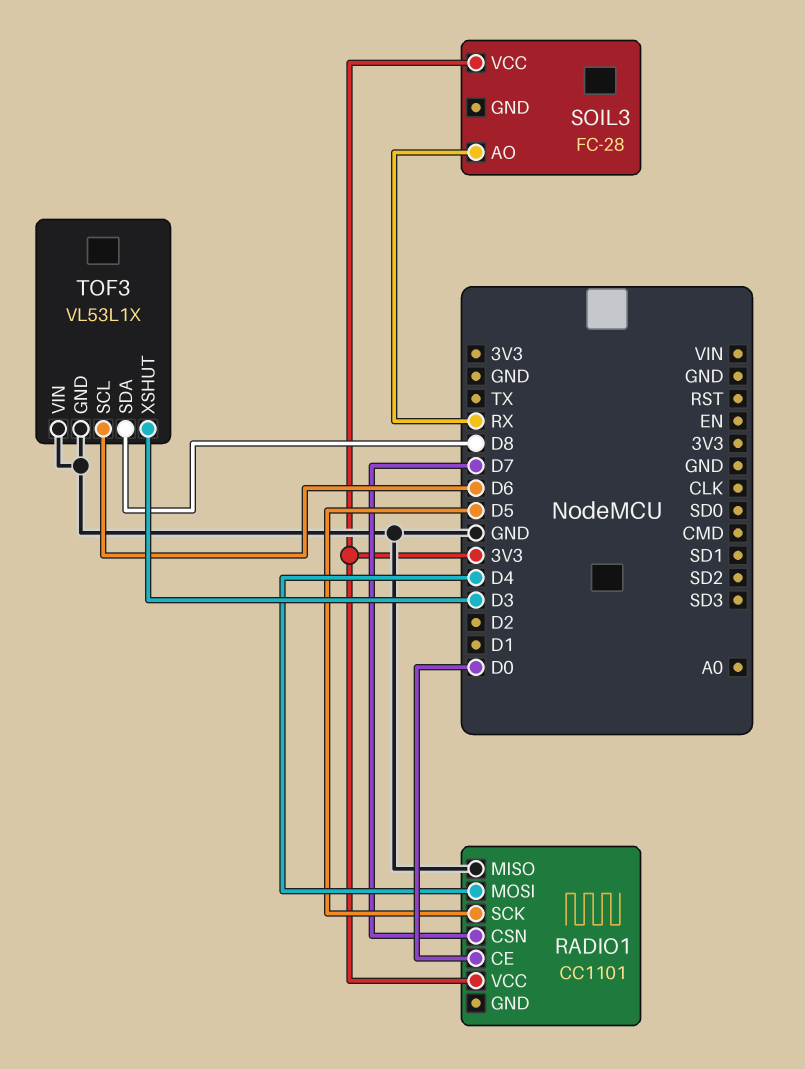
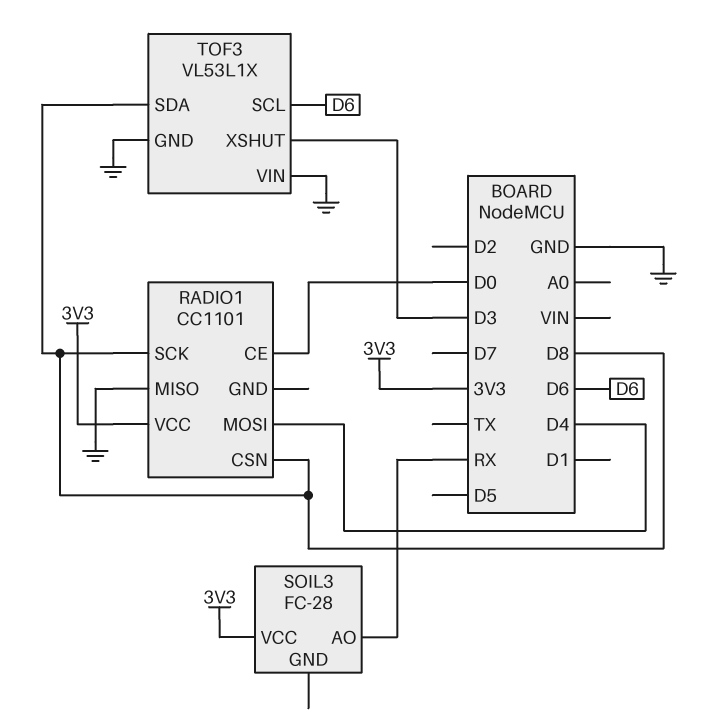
RADIO1 pin CSN: D7 -> D8
RADIO1 pin SCK: D5 -> D8

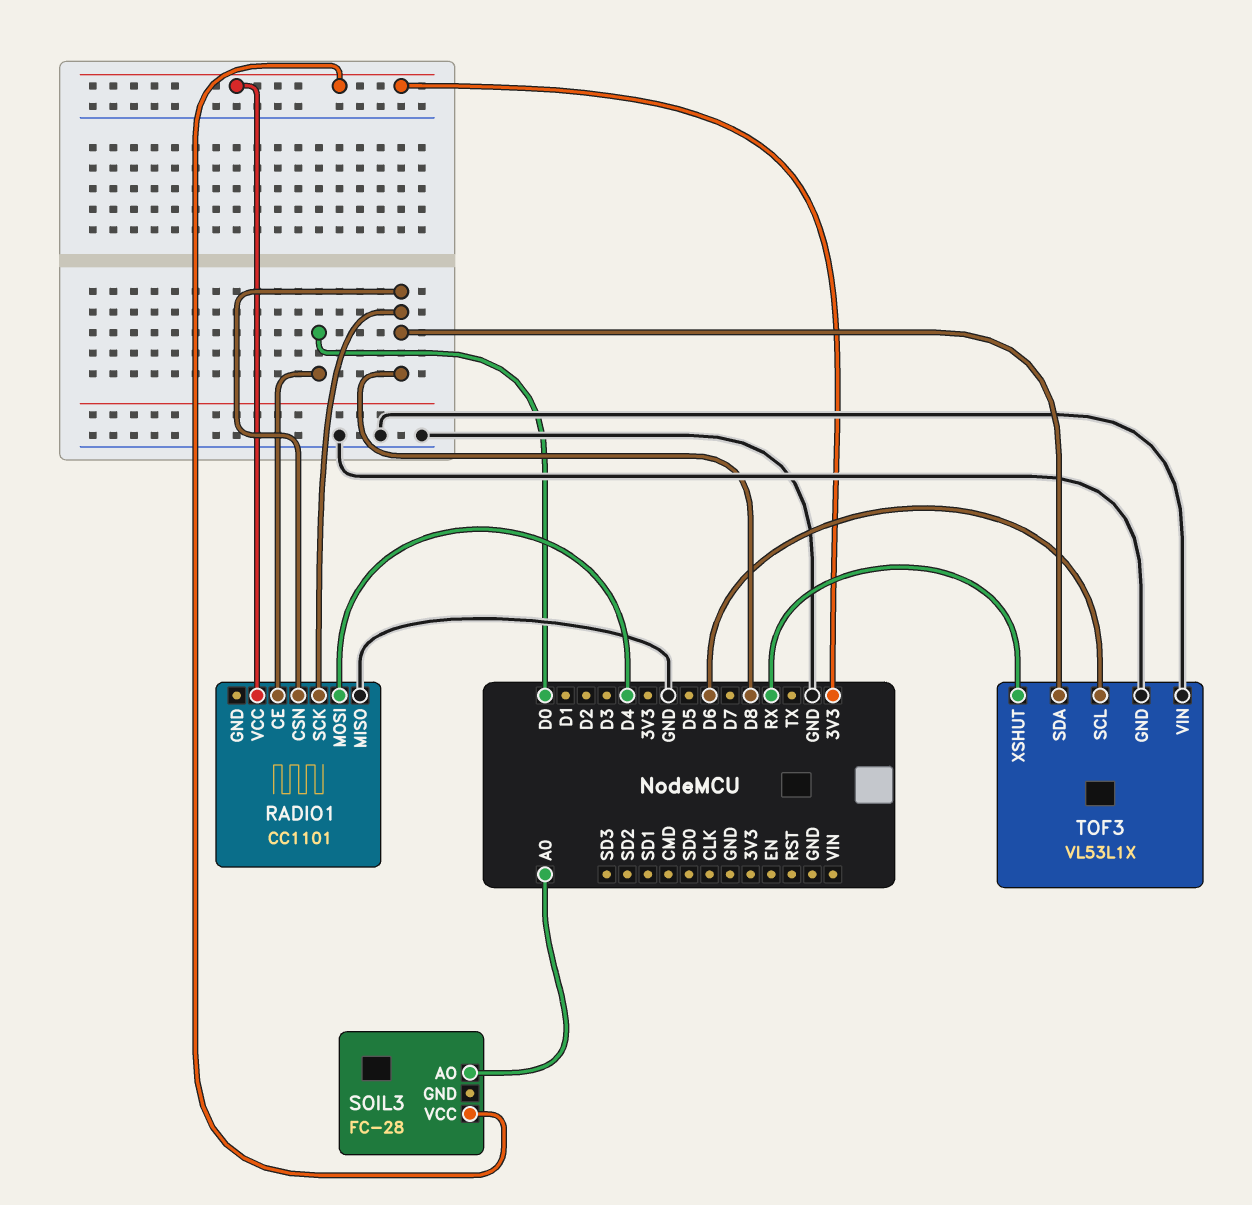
SOIL3 pin AO: RX -> A0
TOF3 pin XSHUT: D3 -> RX

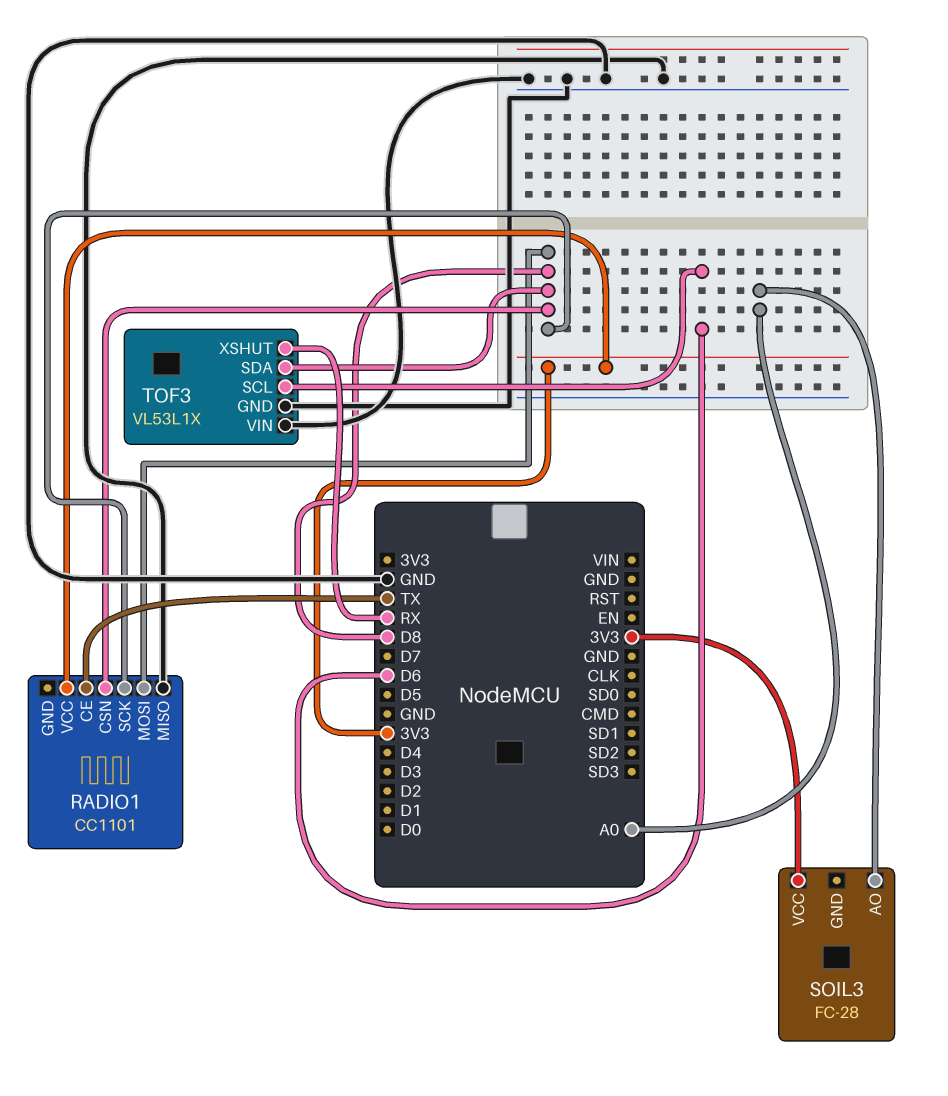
RADIO1 pin CE: D0 -> TX
RADIO1 pin MOSI: D4 -> D8

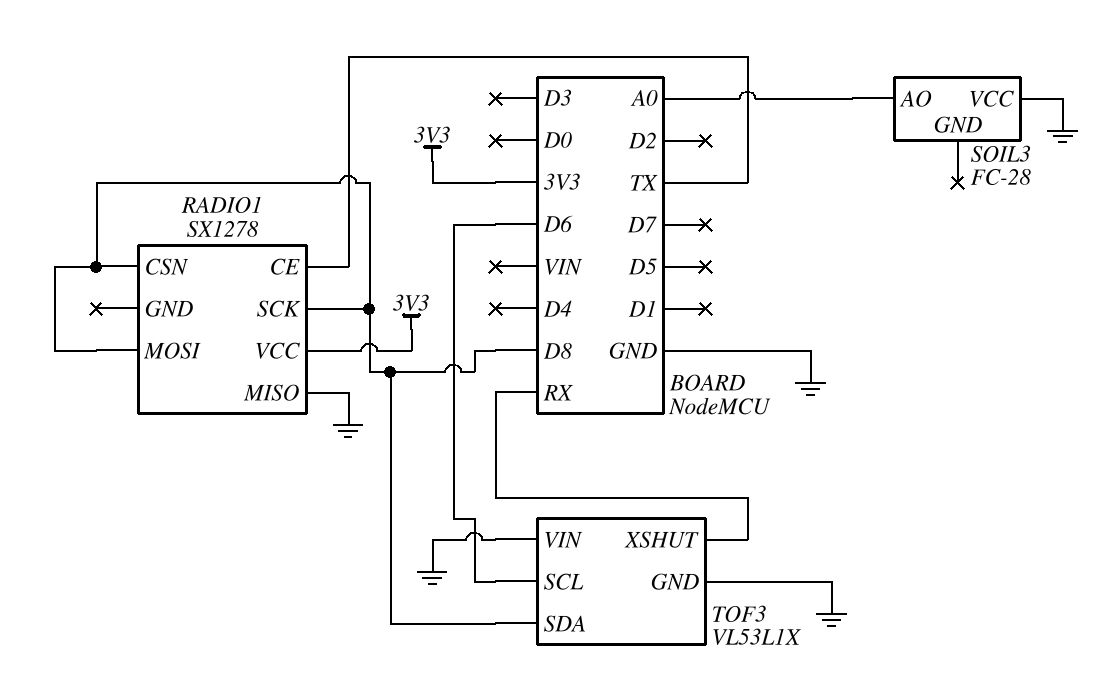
RADIO1: CC1101 -> SX1278
SOIL3 pin VCC: 3V3 -> GND

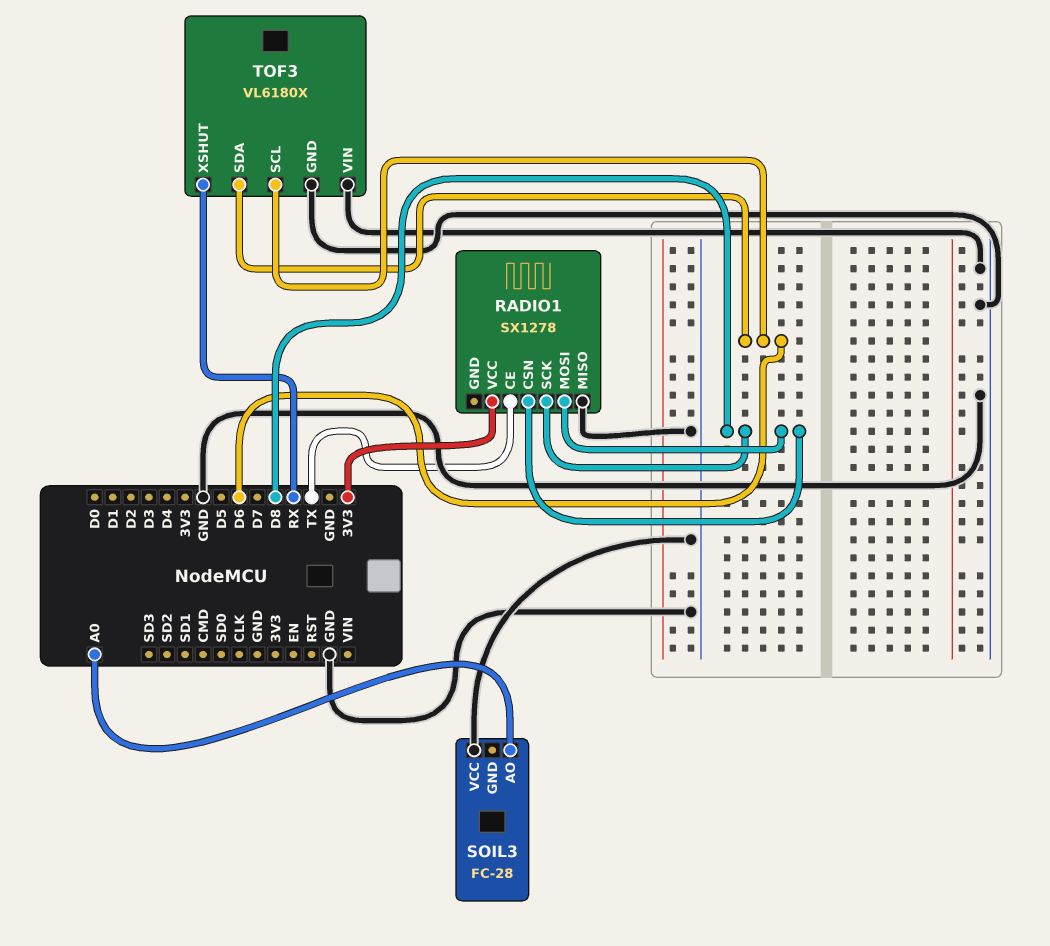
TOF3: VL53L1X -> VL6180X
TOF3 pin SDA: D8 -> D6

